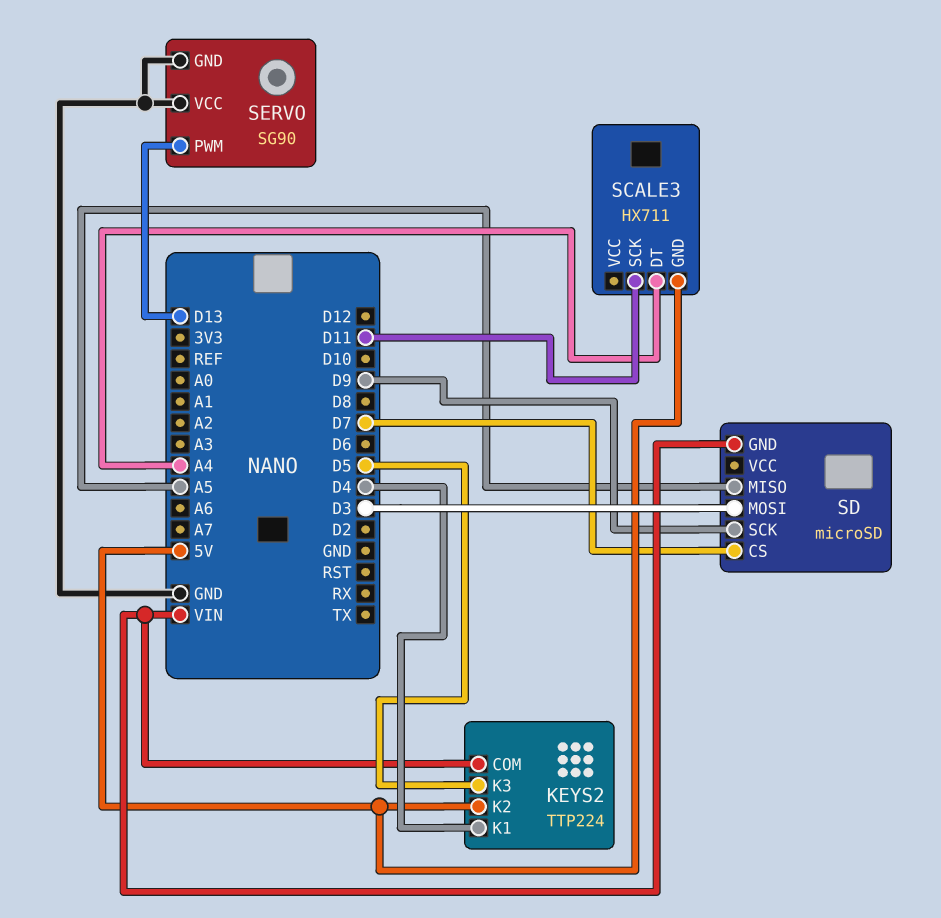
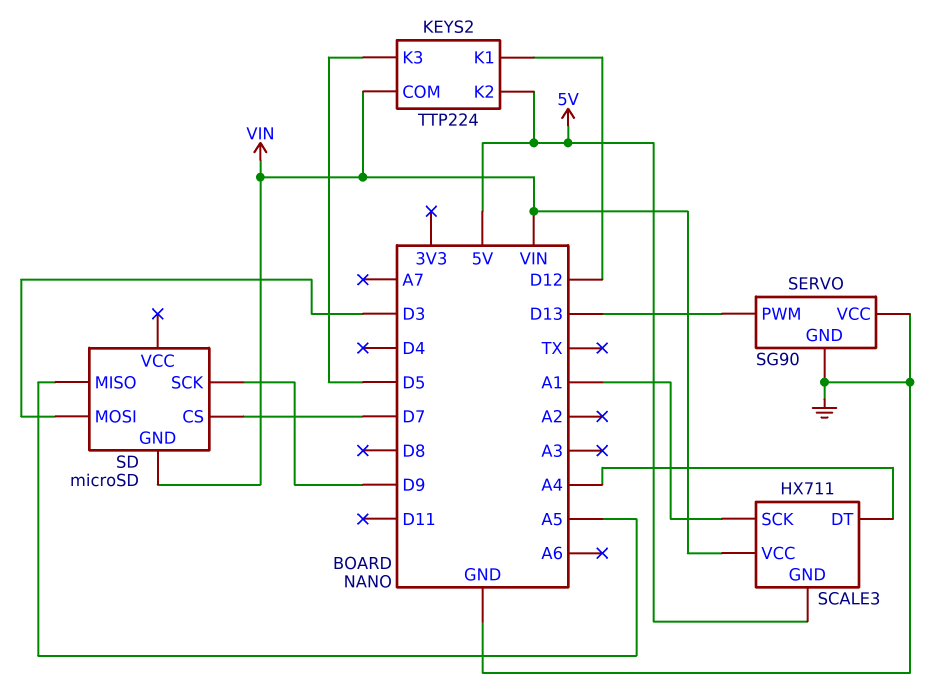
KEYS2 pin K1: D4 -> D12
SCALE3 pin SCK: D11 -> A1
SCALE3 pin VCC: none -> VIN

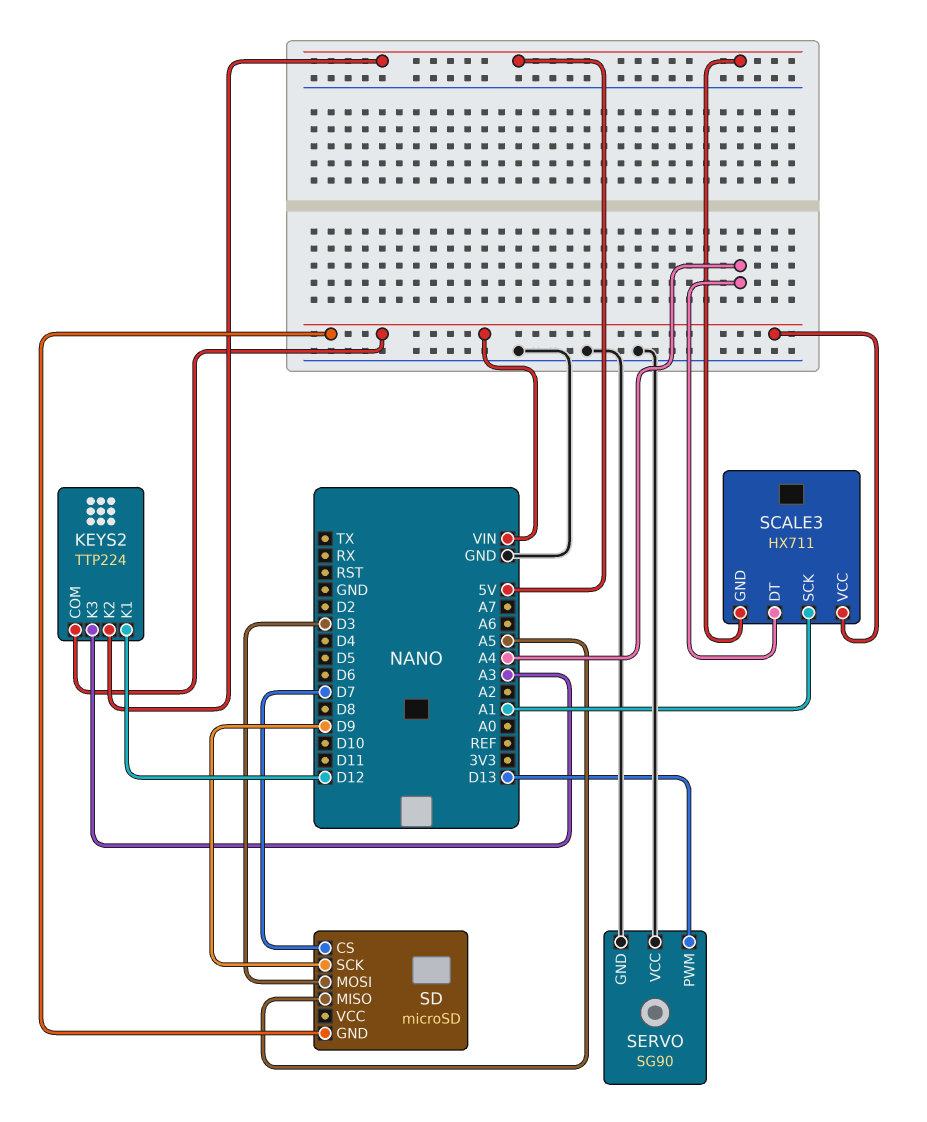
KEYS2 pin K3: D5 -> A3

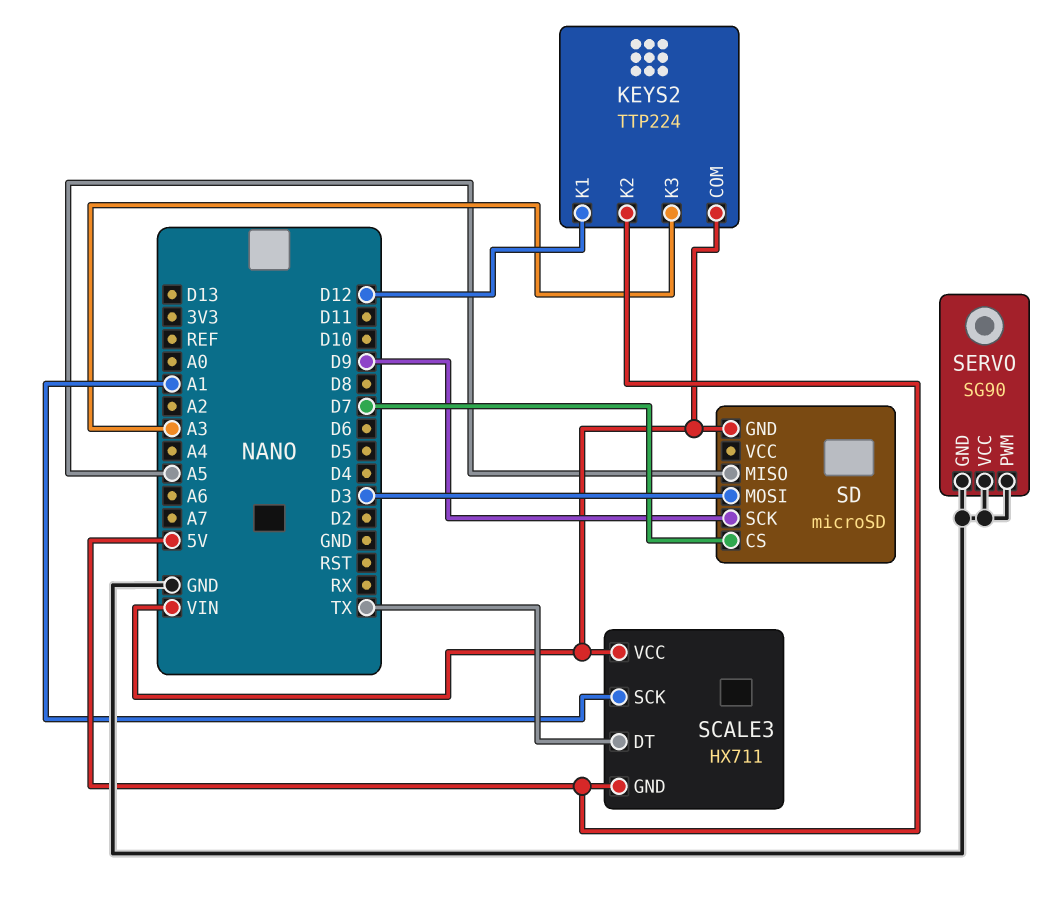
SCALE3 pin DT: A4 -> TX
SERVO pin PWM: D13 -> GND

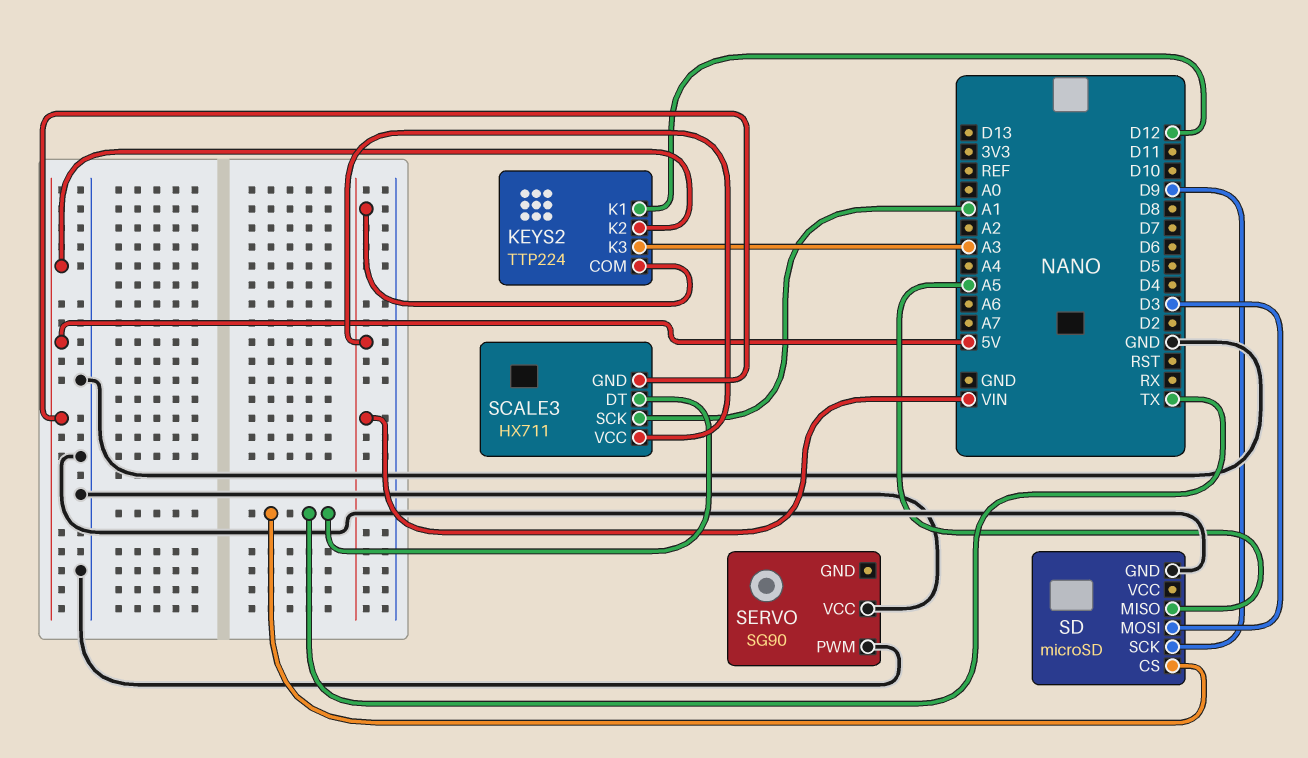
SD pin CS: D7 -> TX
SD pin GND: VIN -> GND
SERVO pin GND: GND -> none

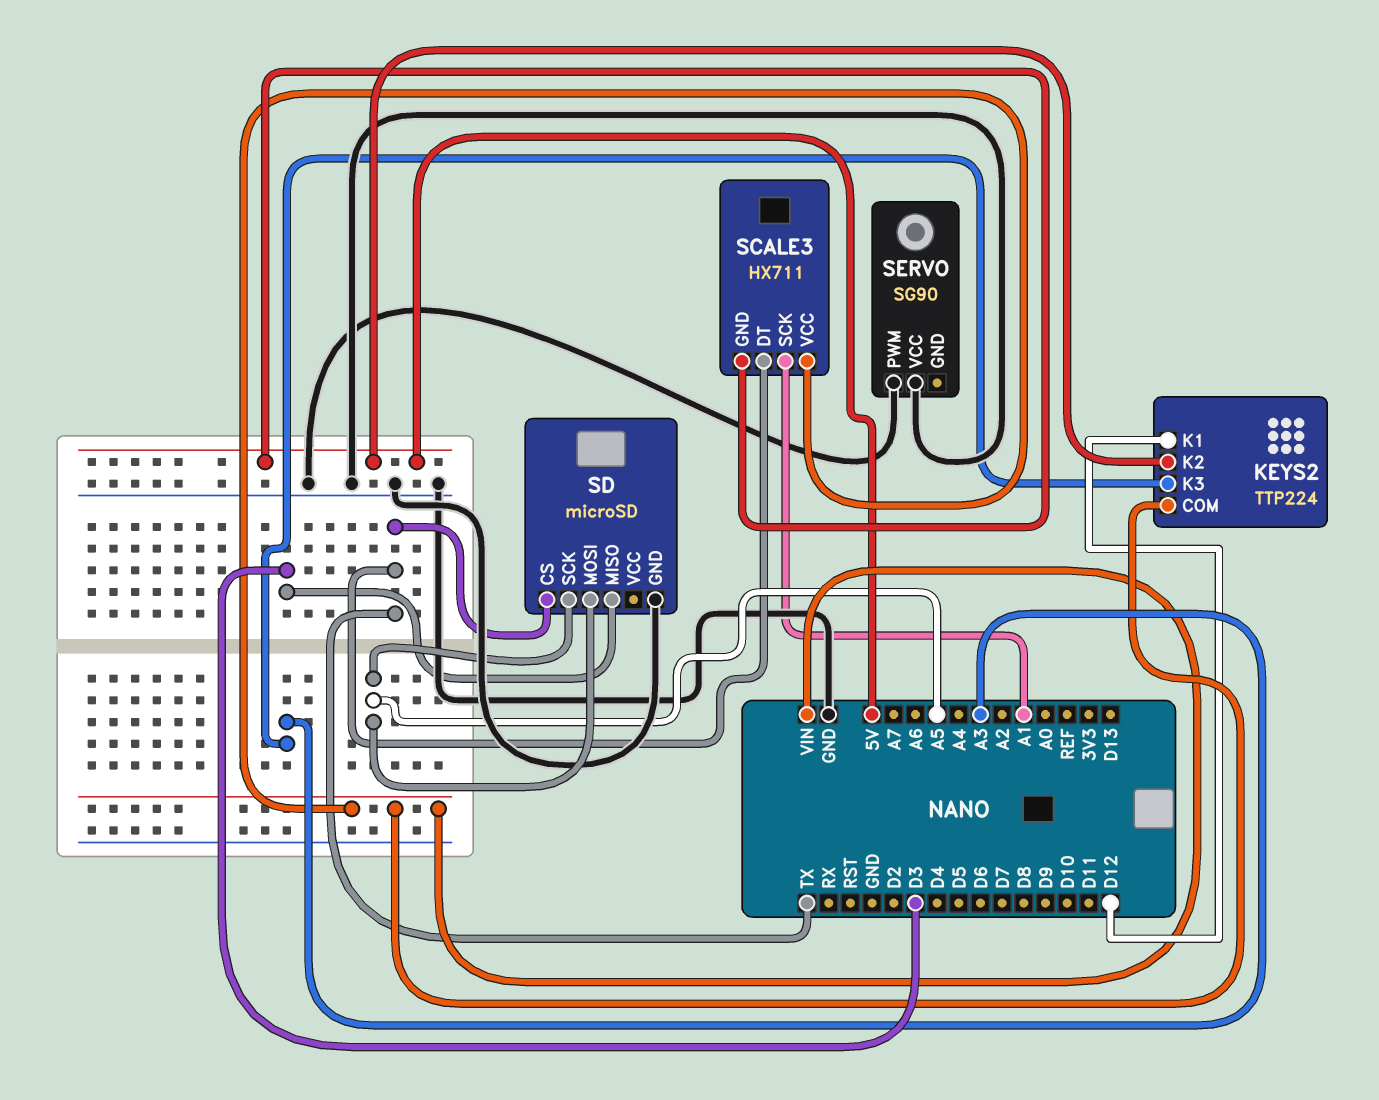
SD pin MISO: A5 -> D3
SD pin MOSI: D3 -> A5
SD pin SCK: D9 -> A5

